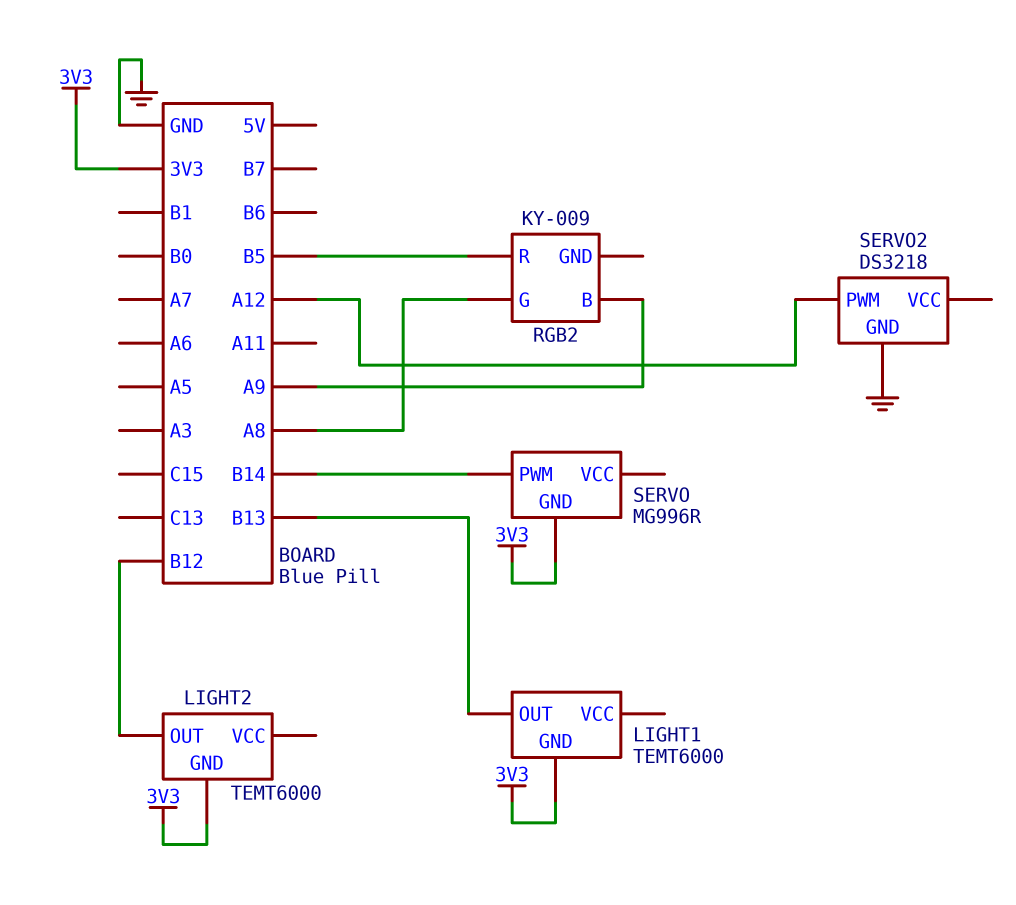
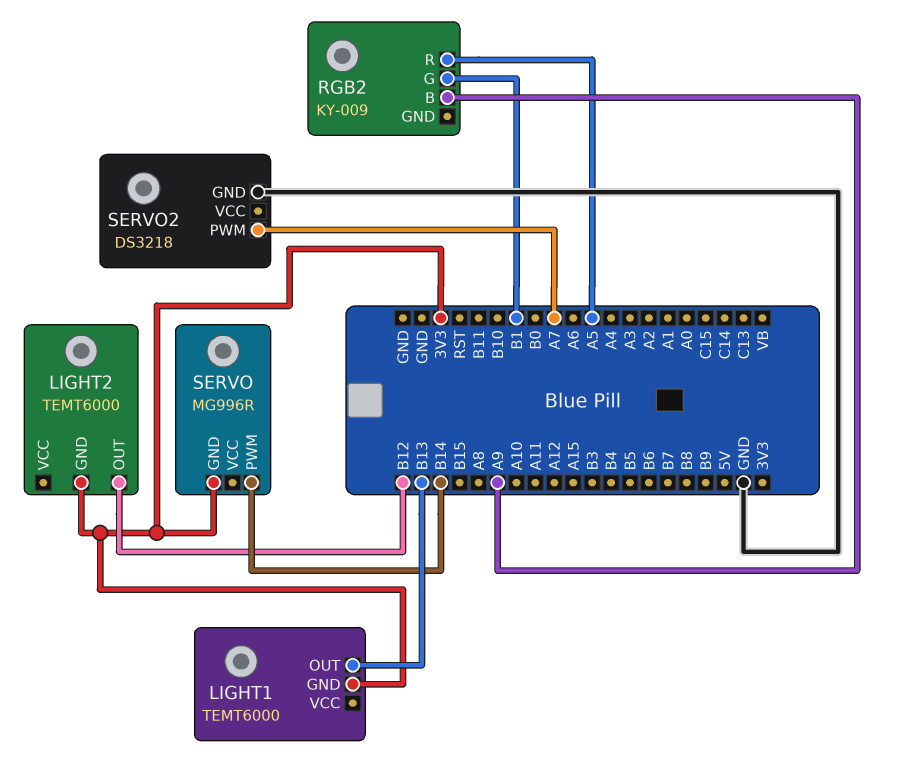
RGB2 pin G: A8 -> B1
RGB2 pin R: B5 -> A5
SERVO2 pin PWM: A12 -> A7

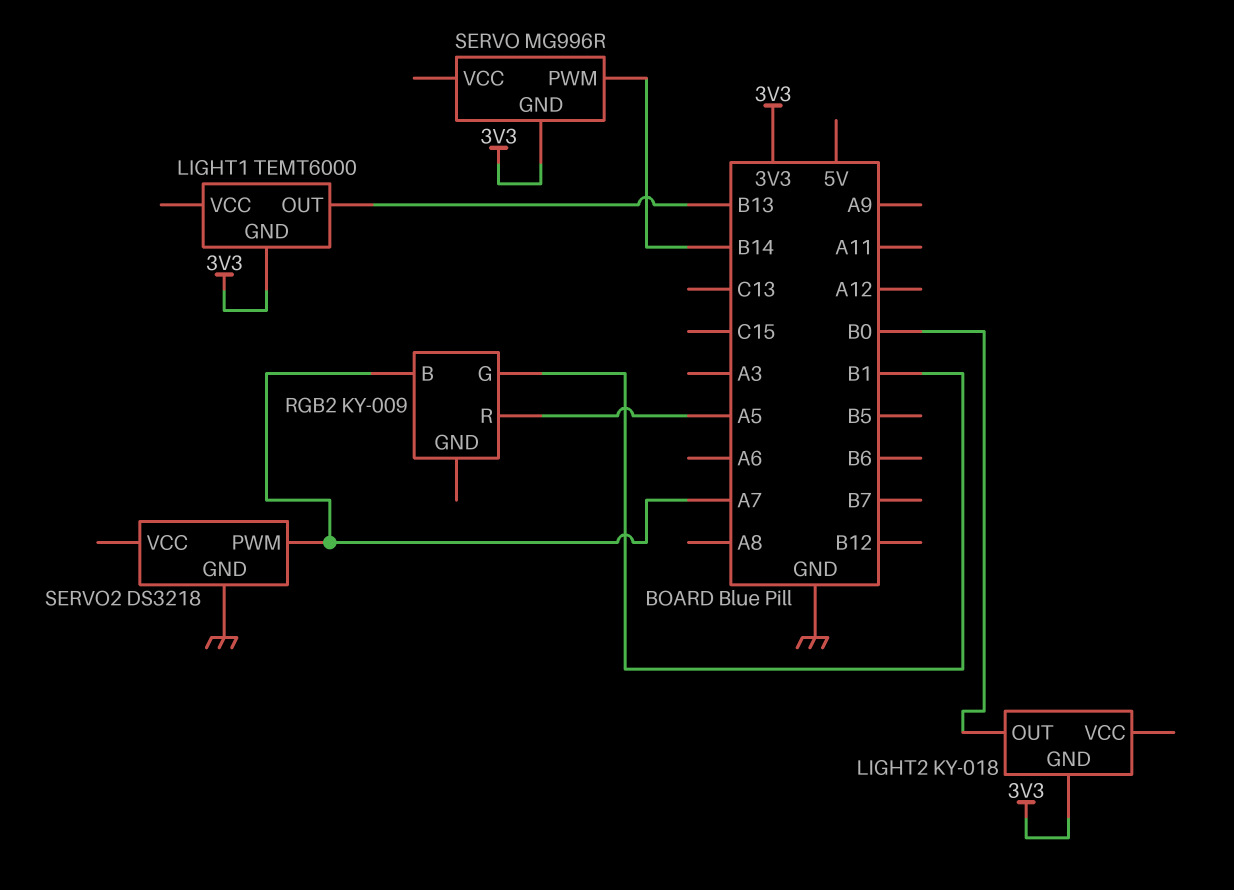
LIGHT2: TEMT6000 -> KY-018
LIGHT2 pin OUT: B12 -> B0
RGB2 pin B: A9 -> A7

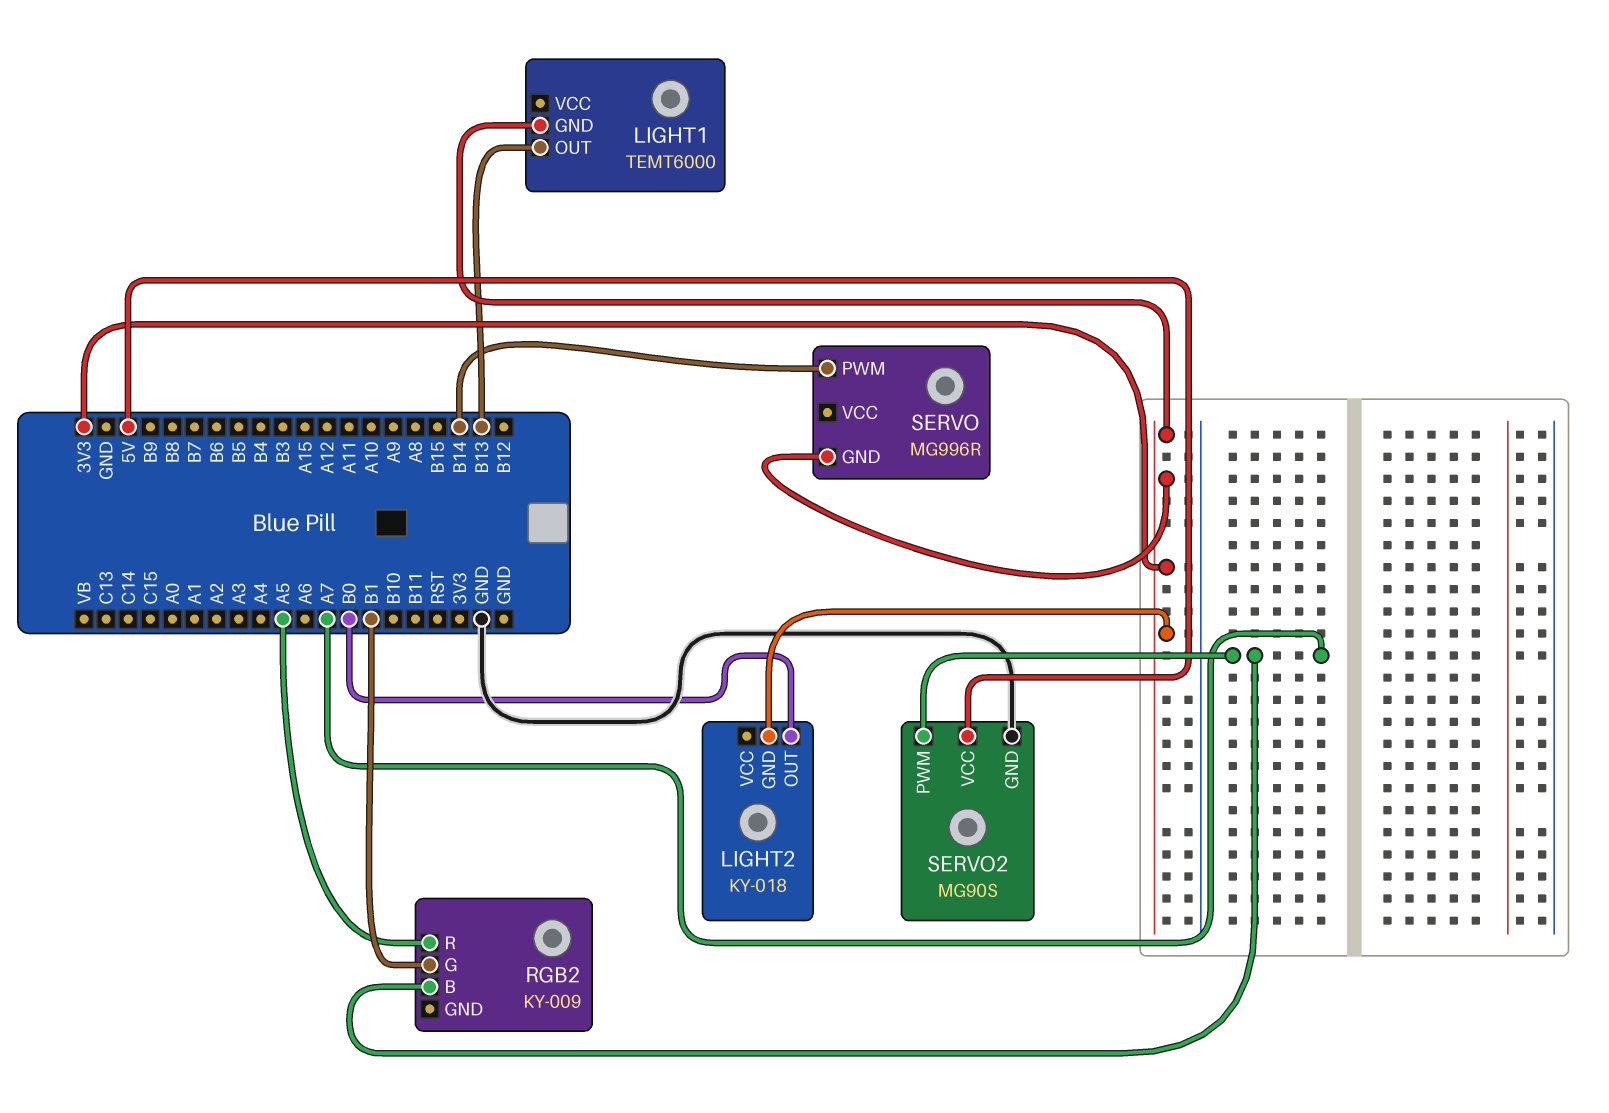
SERVO2: DS3218 -> MG90S
SERVO2 pin VCC: none -> 5V

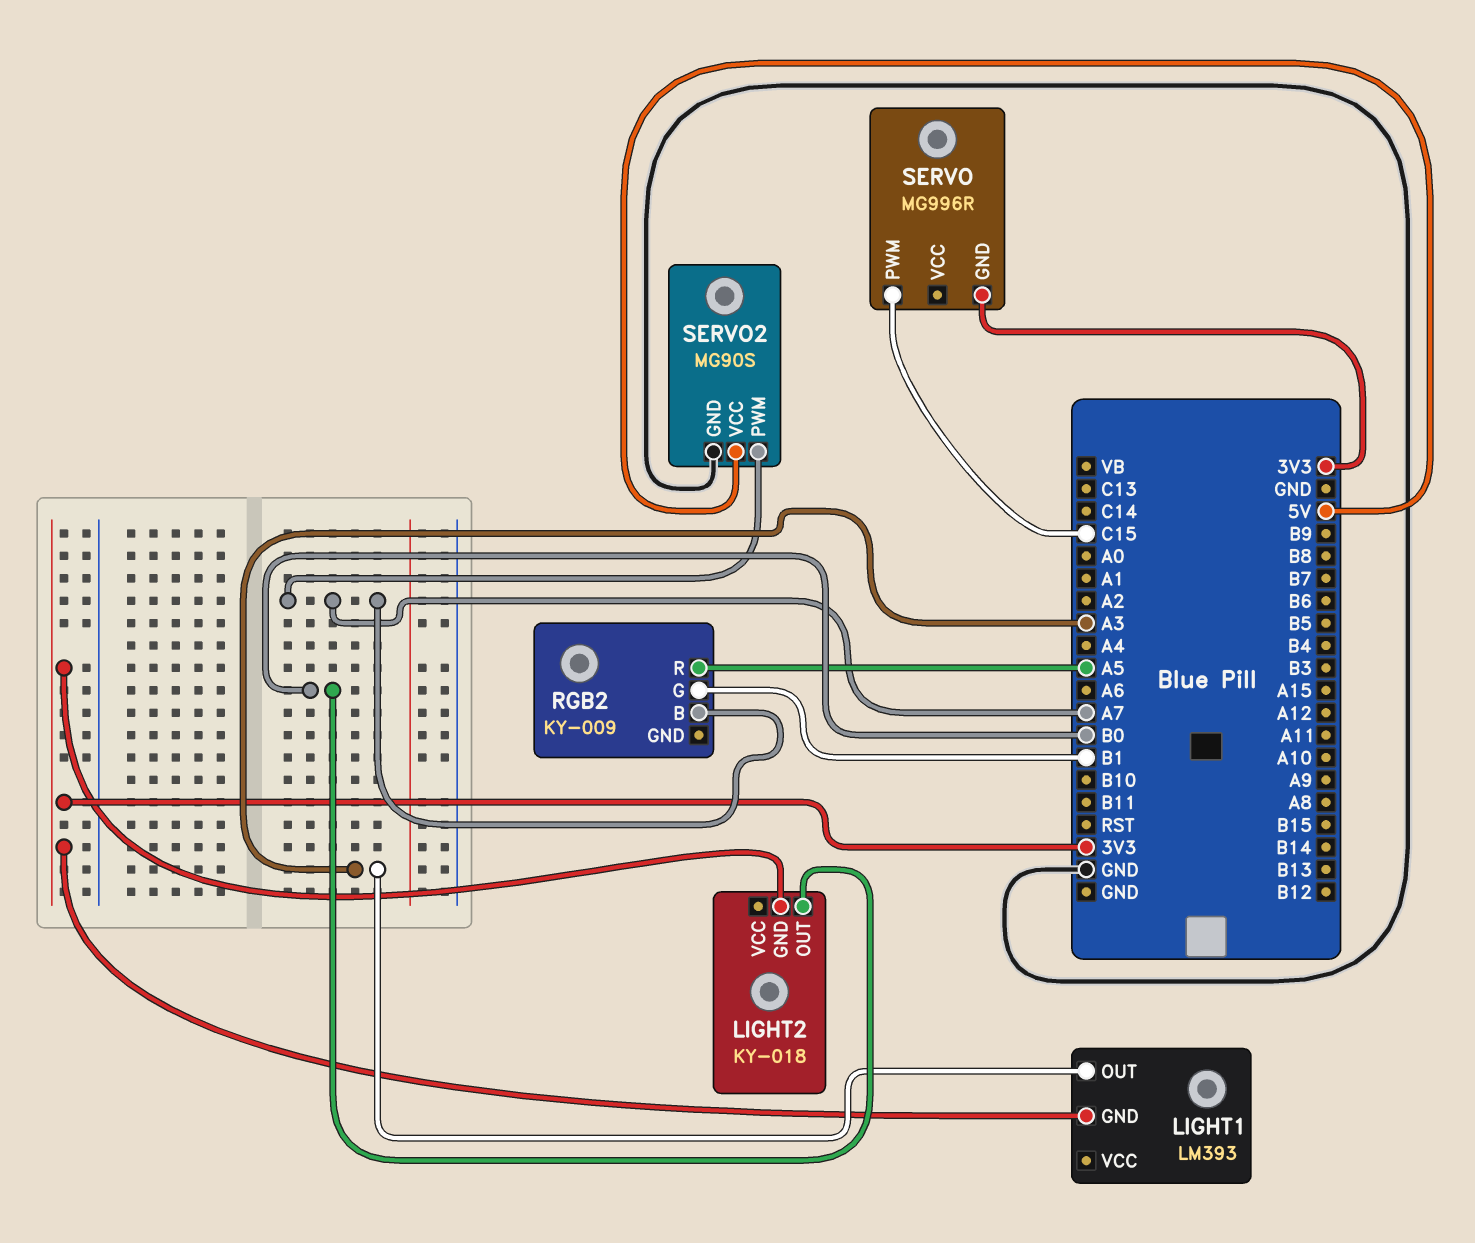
LIGHT1: TEMT6000 -> LM393
LIGHT1 pin OUT: B13 -> A3
SERVO pin PWM: B14 -> C15

